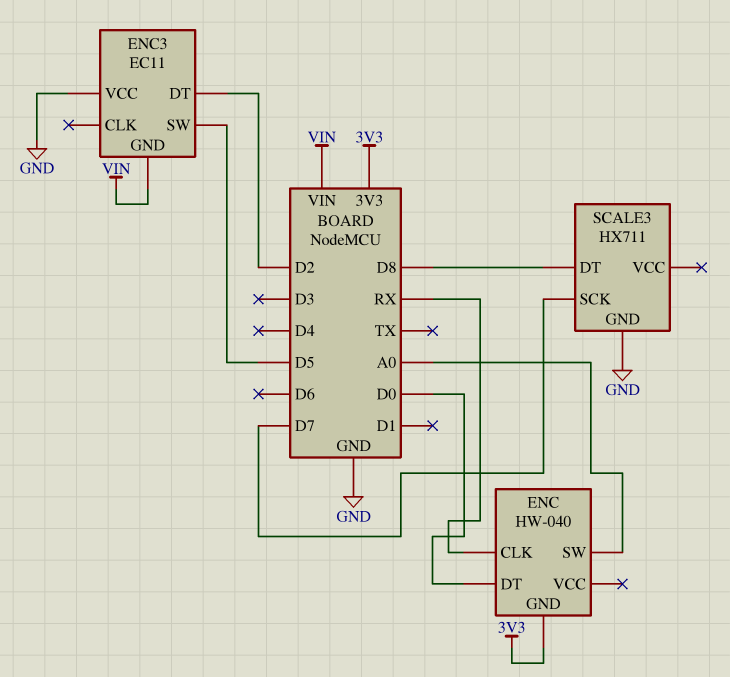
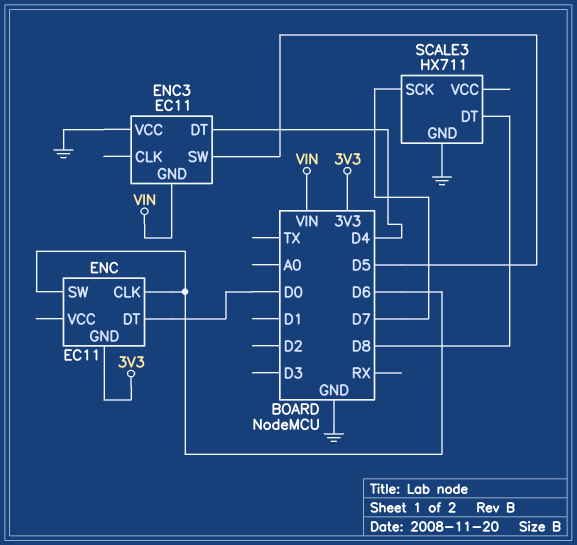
ENC: HW-040 -> EC11
ENC pin CLK: RX -> D6
ENC pin SW: A0 -> D6
ENC3 pin DT: D2 -> D4

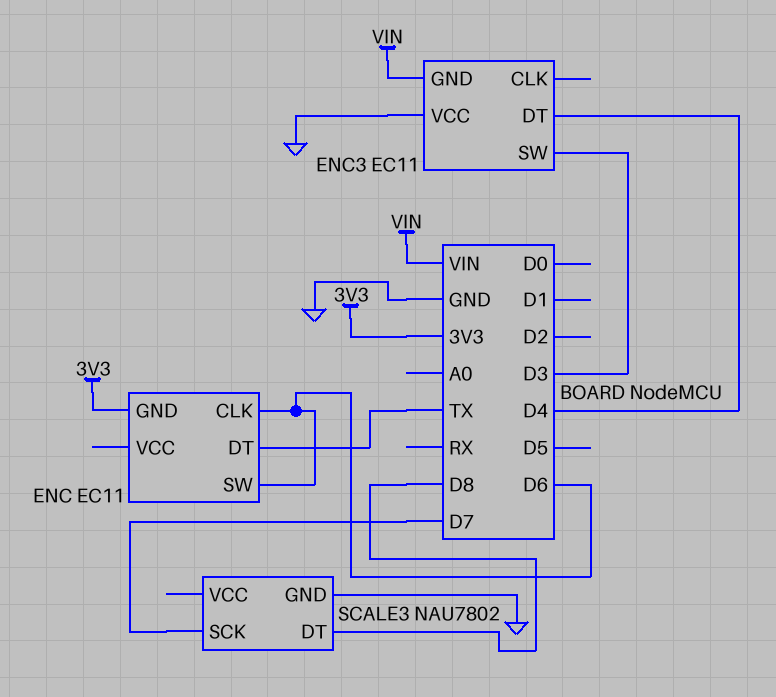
ENC pin DT: D0 -> TX
ENC3 pin SW: D5 -> D3
SCALE3: HX711 -> NAU7802

